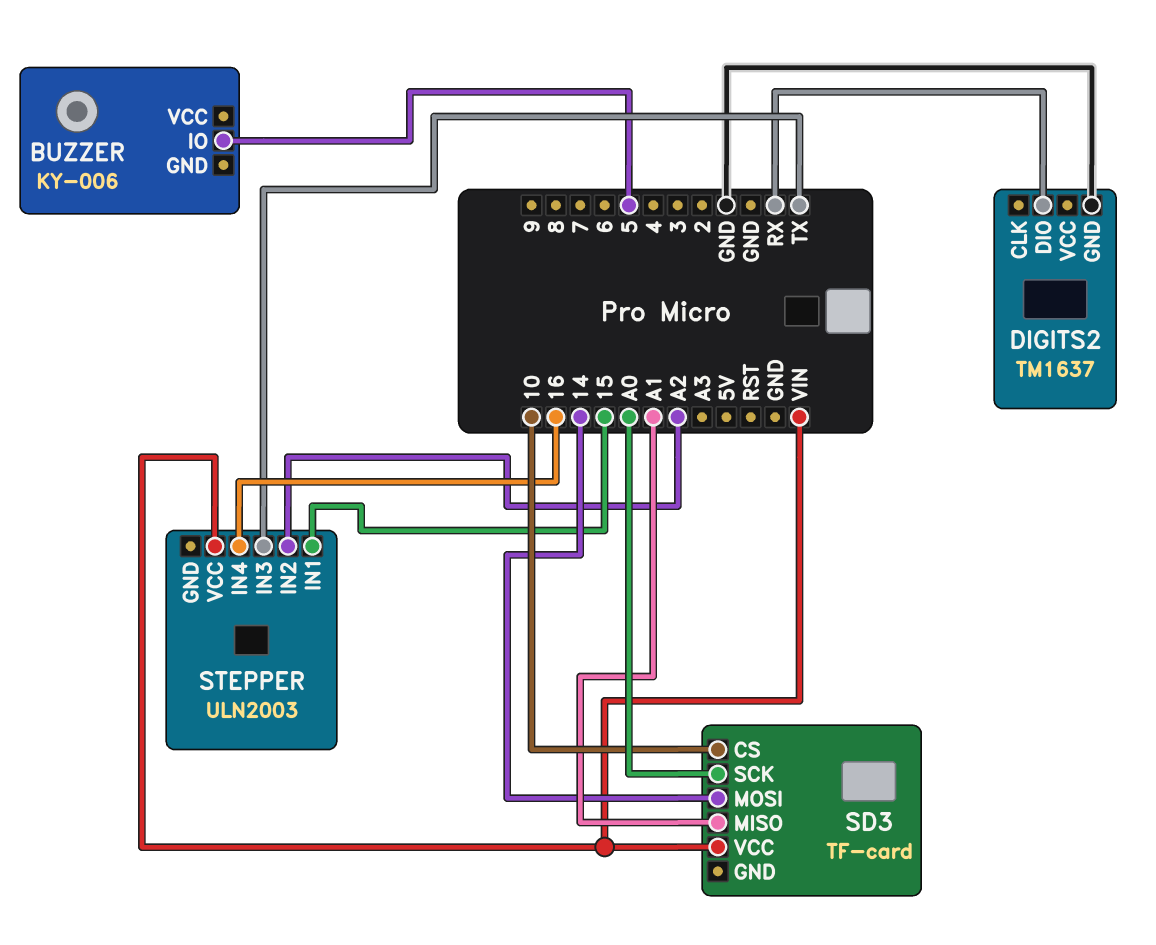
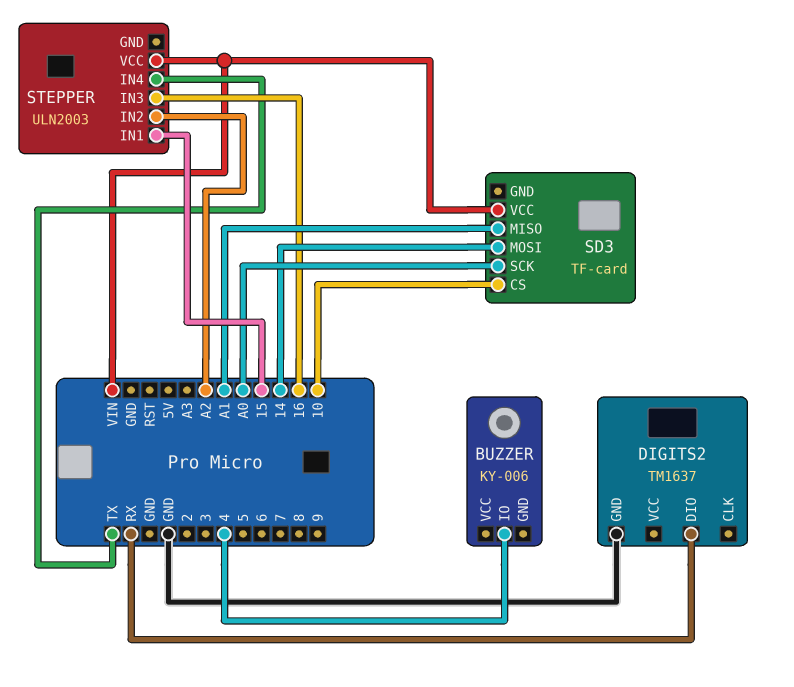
BUZZER pin IO: 5 -> 4
STEPPER pin IN3: TX -> 16
STEPPER pin IN4: 16 -> TX

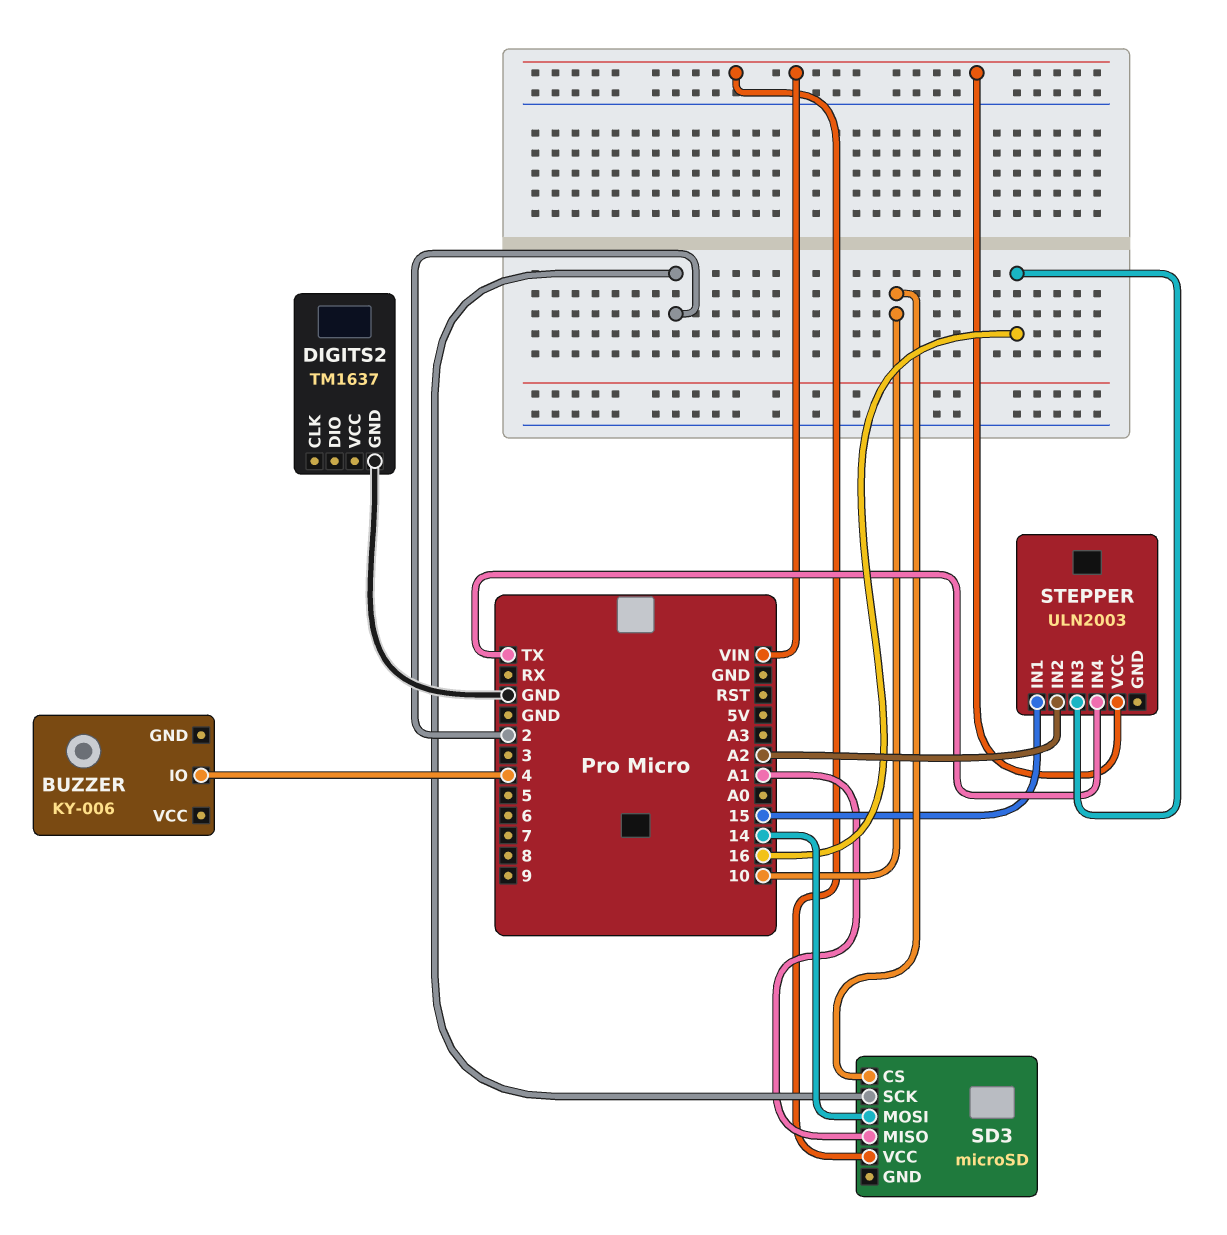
DIGITS2 pin DIO: RX -> none
SD3: TF-card -> microSD
SD3 pin SCK: A0 -> 2

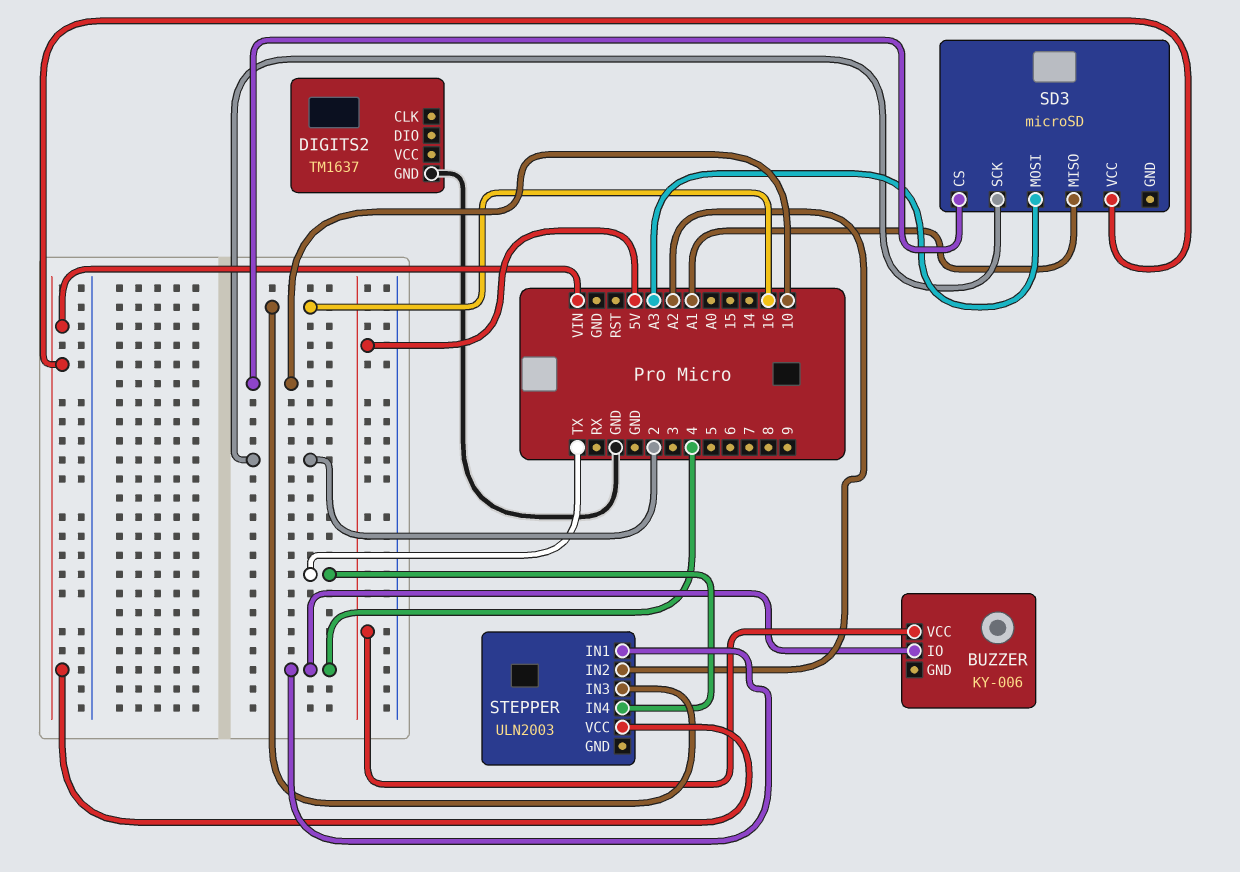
BUZZER pin VCC: none -> 5V
SD3 pin MOSI: 14 -> A3
STEPPER pin IN1: 15 -> 4

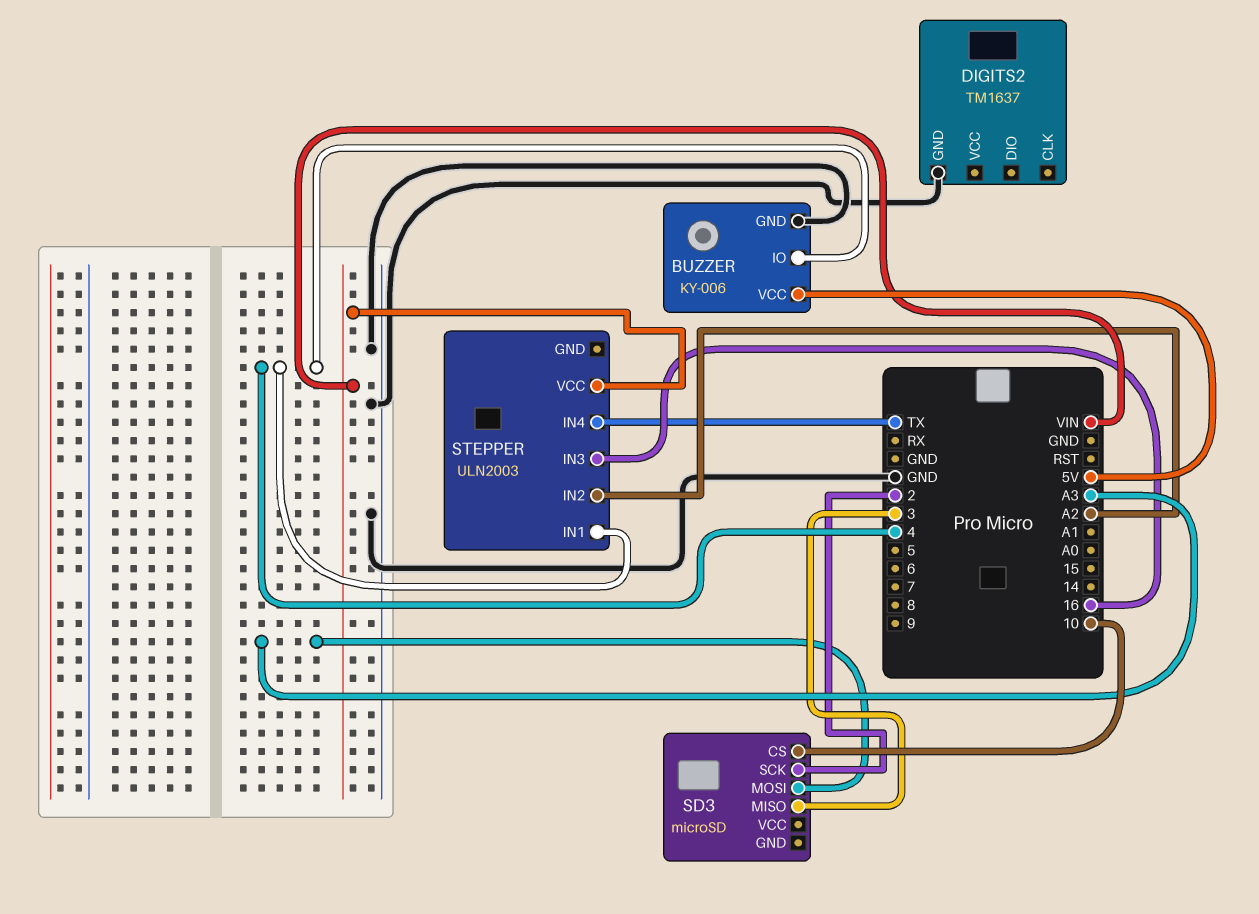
BUZZER pin GND: none -> GND
SD3 pin MISO: A1 -> 3
SD3 pin VCC: VIN -> none

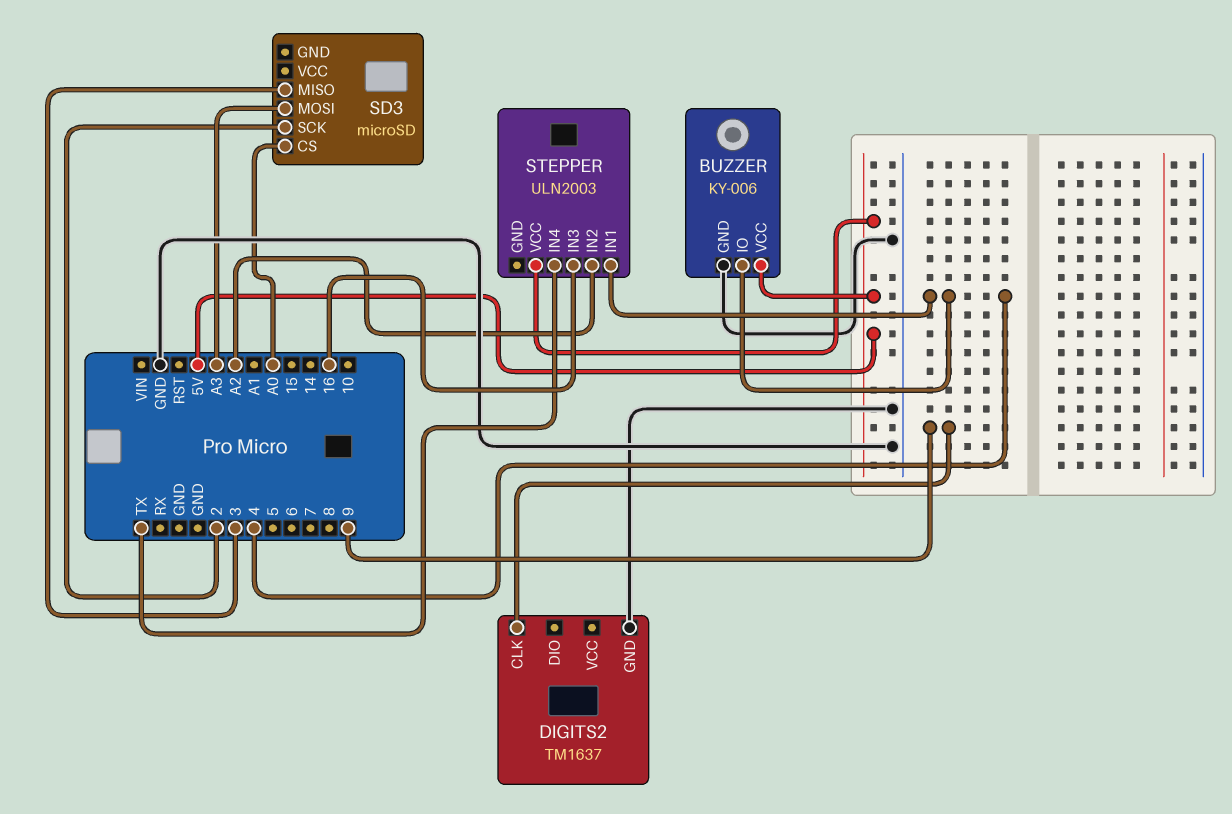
DIGITS2 pin CLK: none -> 9
SD3 pin CS: 10 -> A0
STEPPER pin VCC: VIN -> 5V

